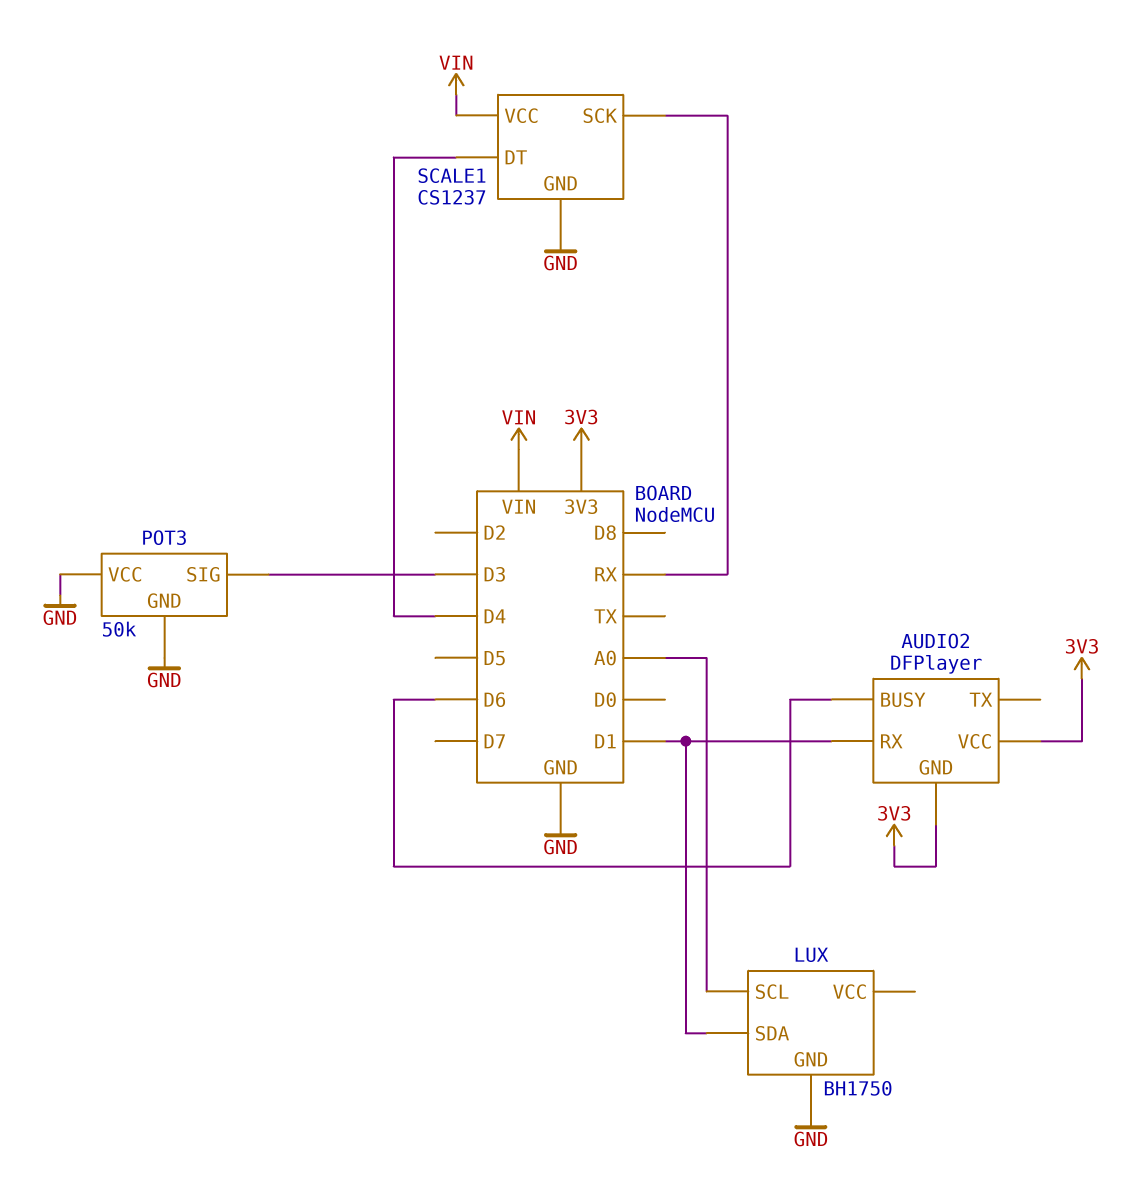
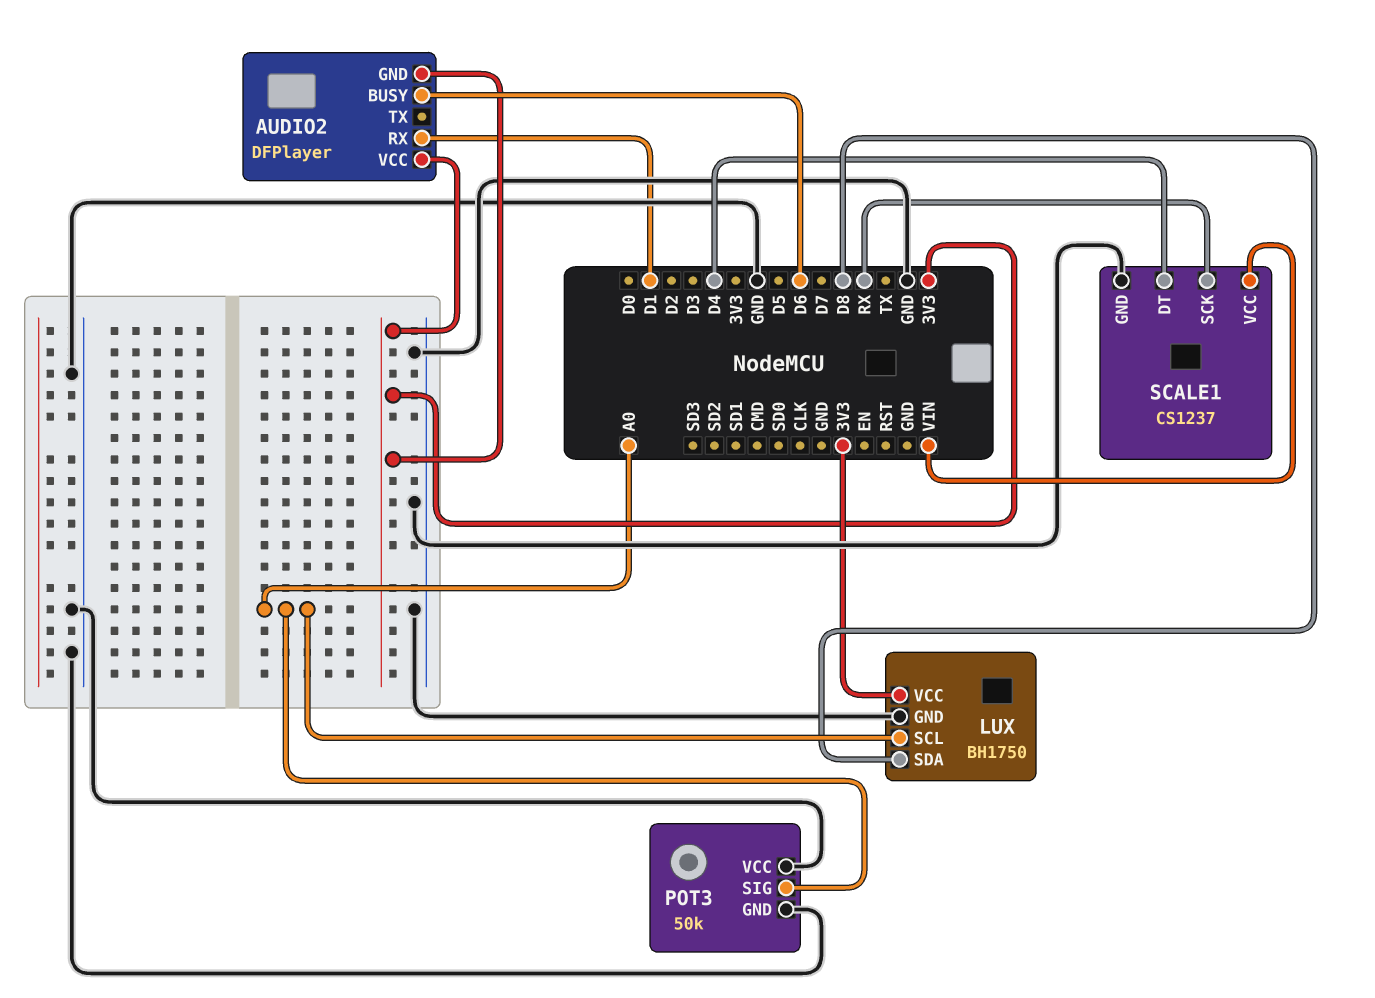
LUX pin SDA: D1 -> D8
LUX pin VCC: none -> 3V3
POT3 pin SIG: D3 -> A0

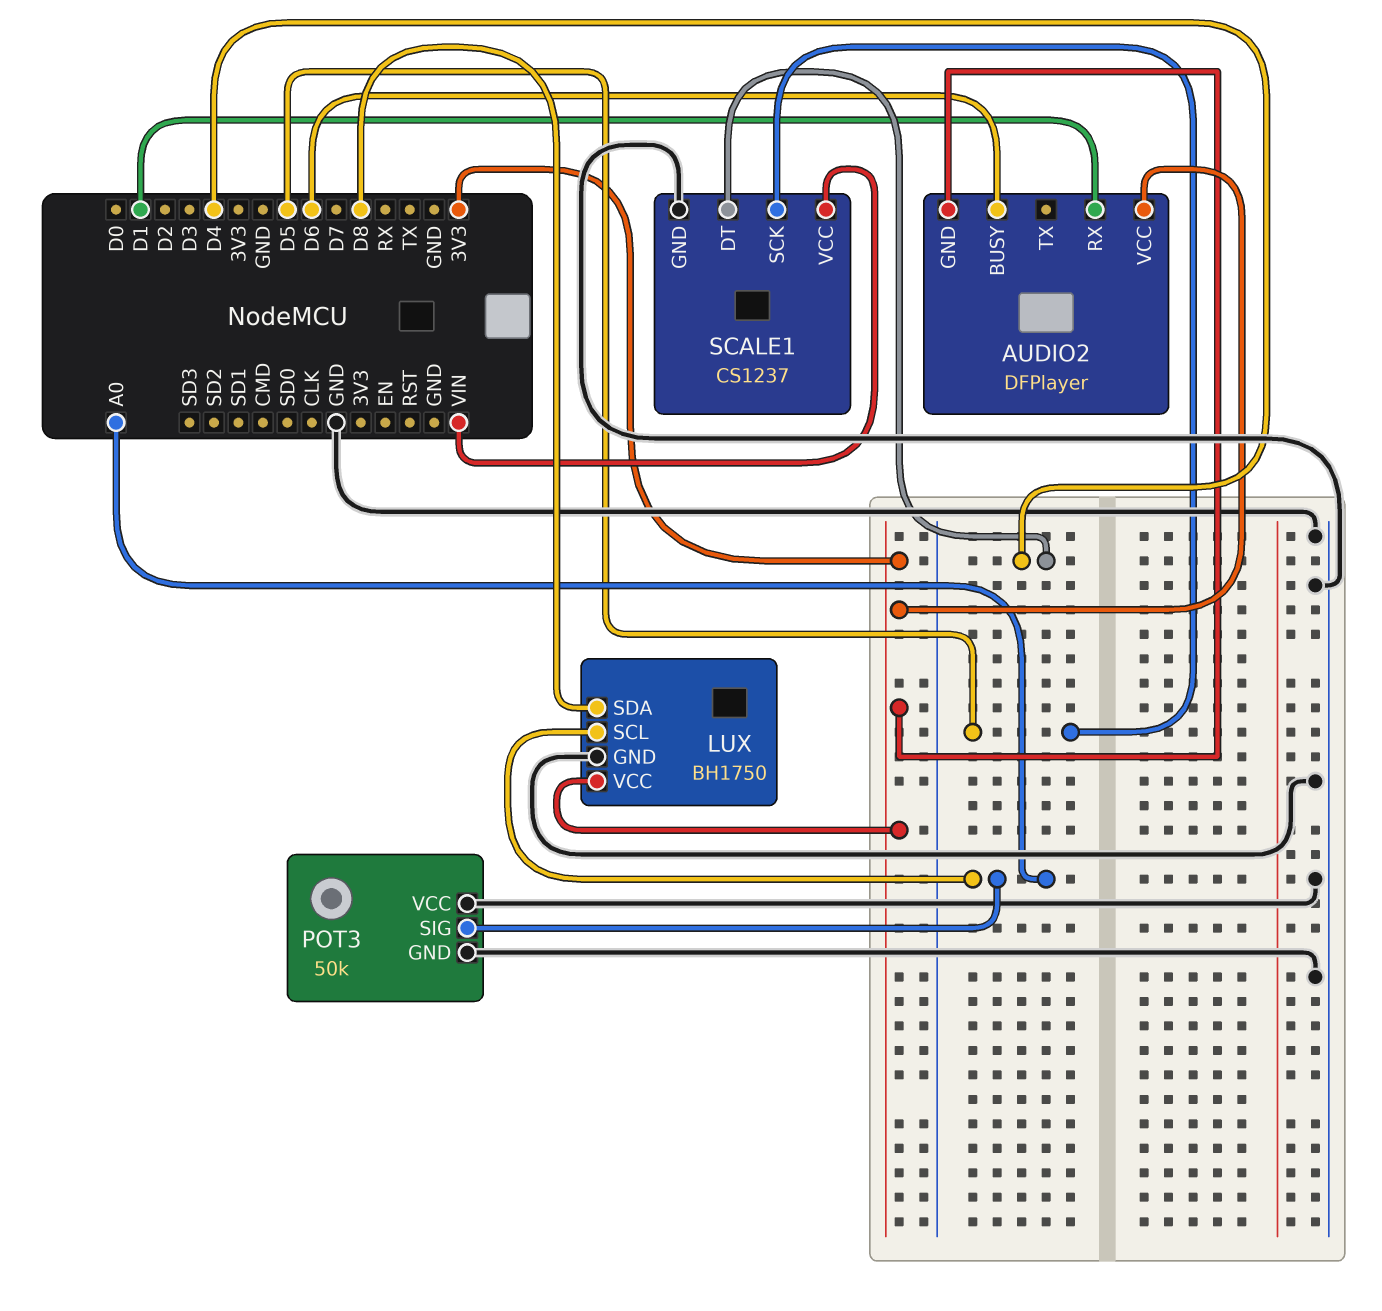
SCALE1 pin SCK: RX -> D5

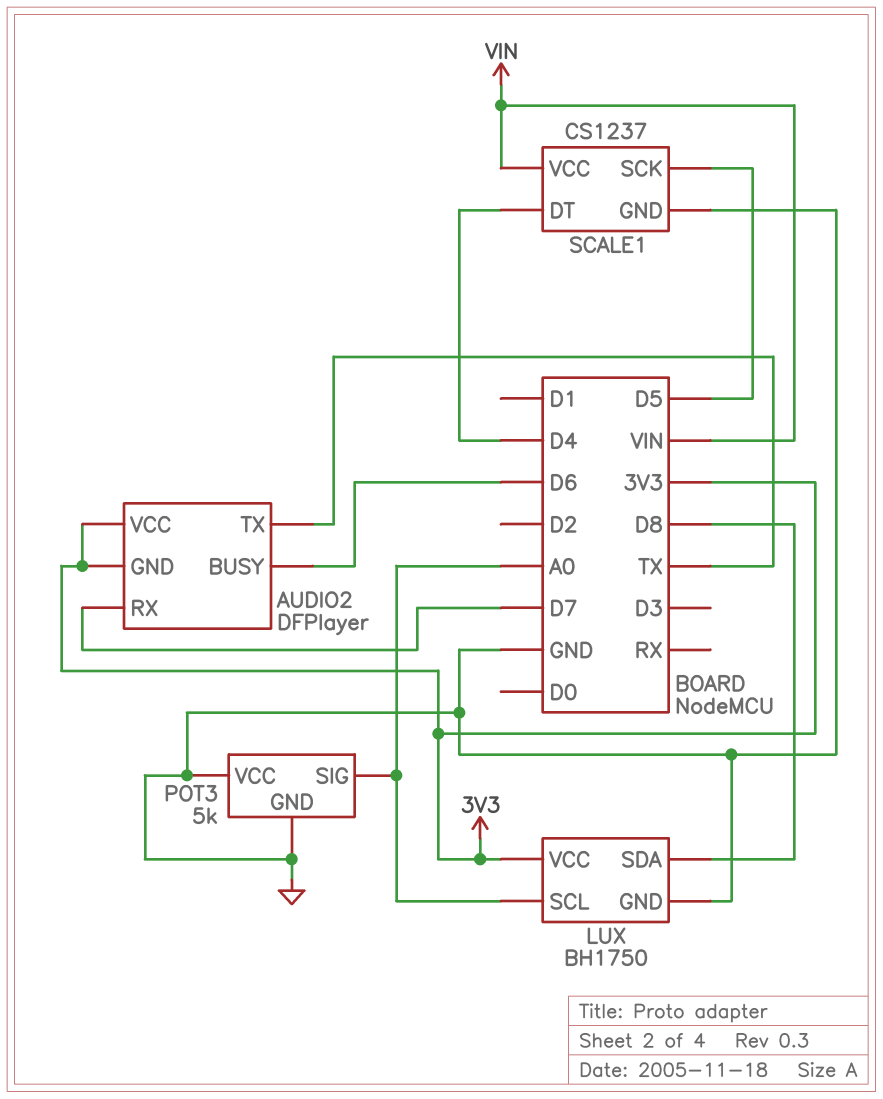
AUDIO2 pin RX: D1 -> D7
AUDIO2 pin TX: none -> TX
POT3: 50k -> 5k

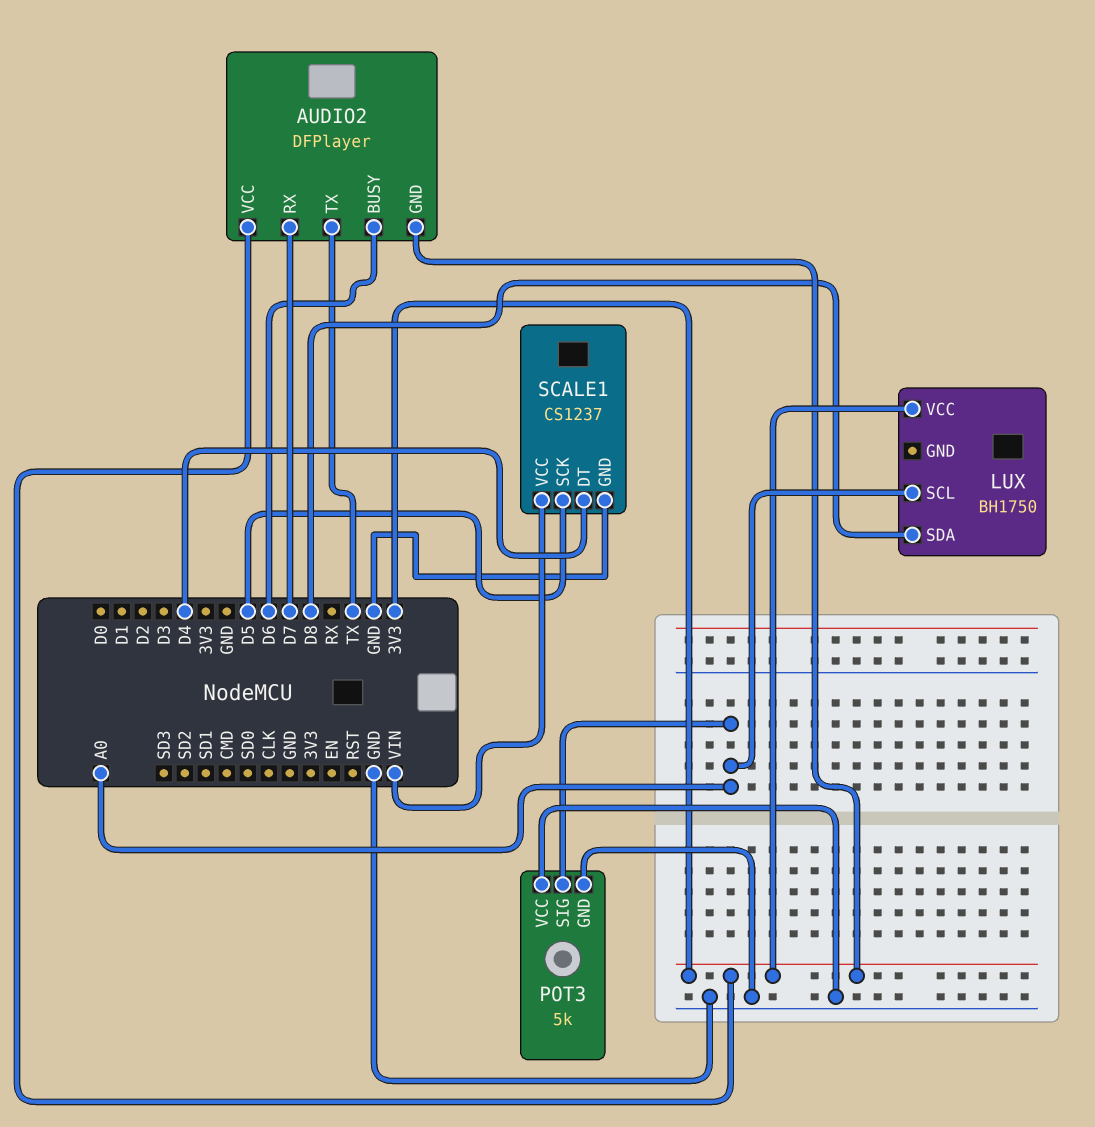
LUX pin GND: GND -> none

